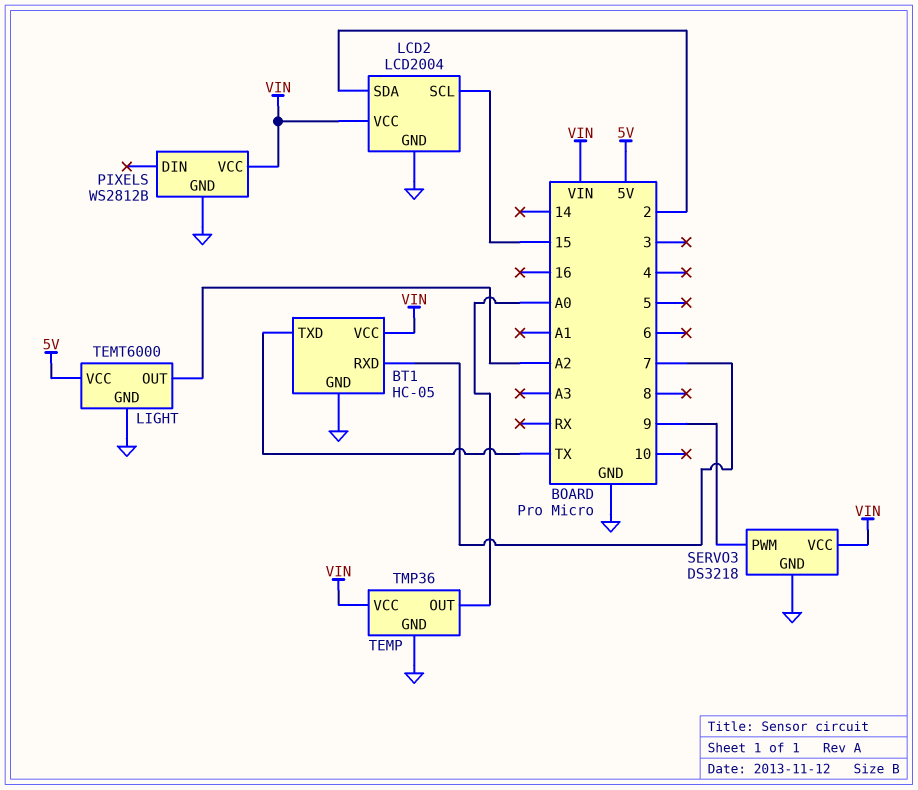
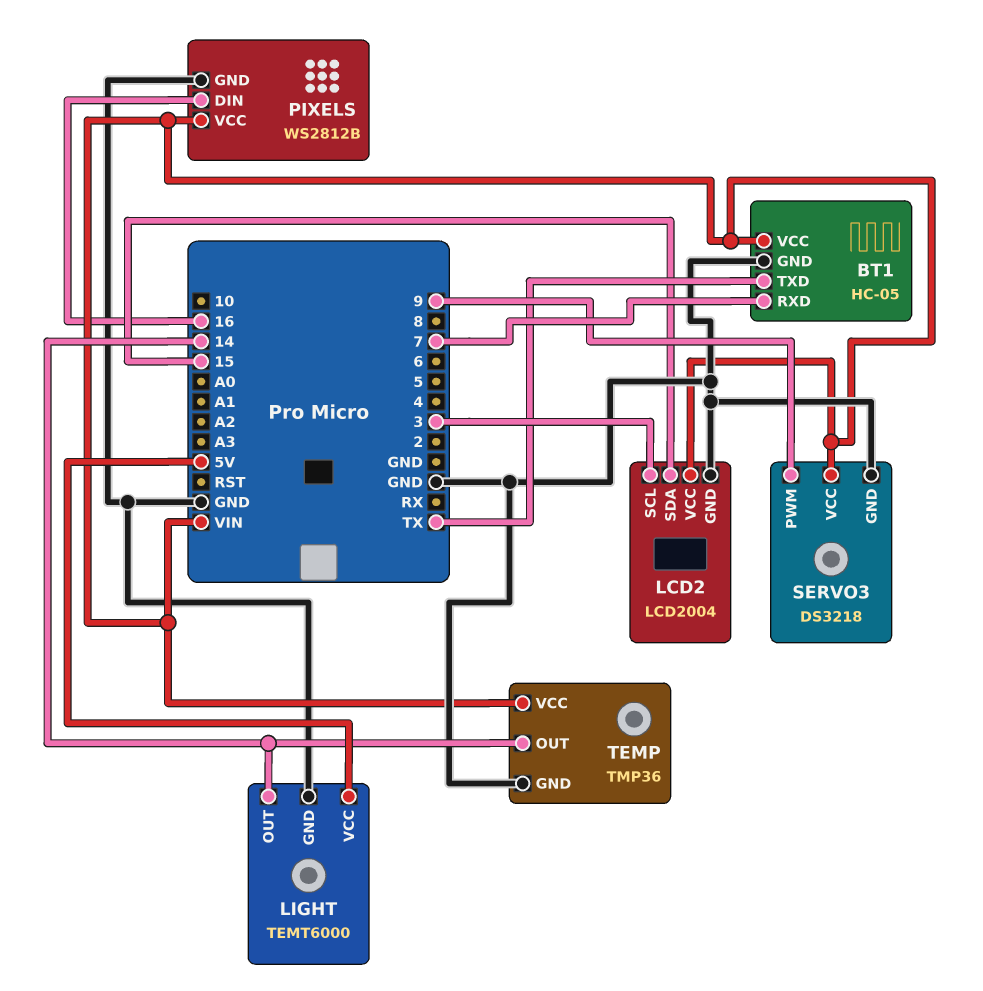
LCD2 pin SCL: 15 -> 3
LCD2 pin SDA: 2 -> 15
LIGHT pin OUT: A2 -> 14
PIXELS pin DIN: none -> 16
TEMP pin OUT: A0 -> 14

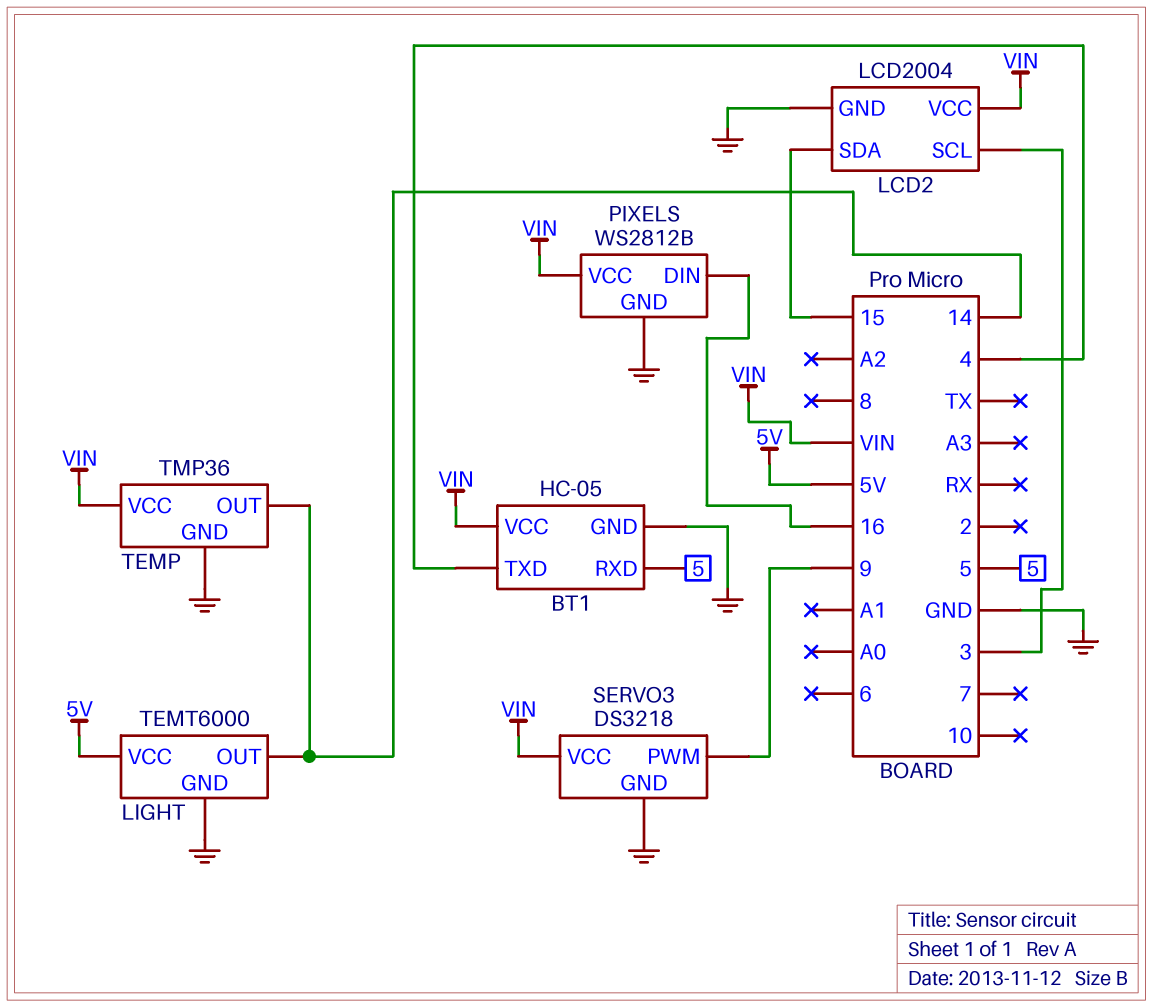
BT1 pin RXD: 7 -> 5
BT1 pin TXD: TX -> 4

